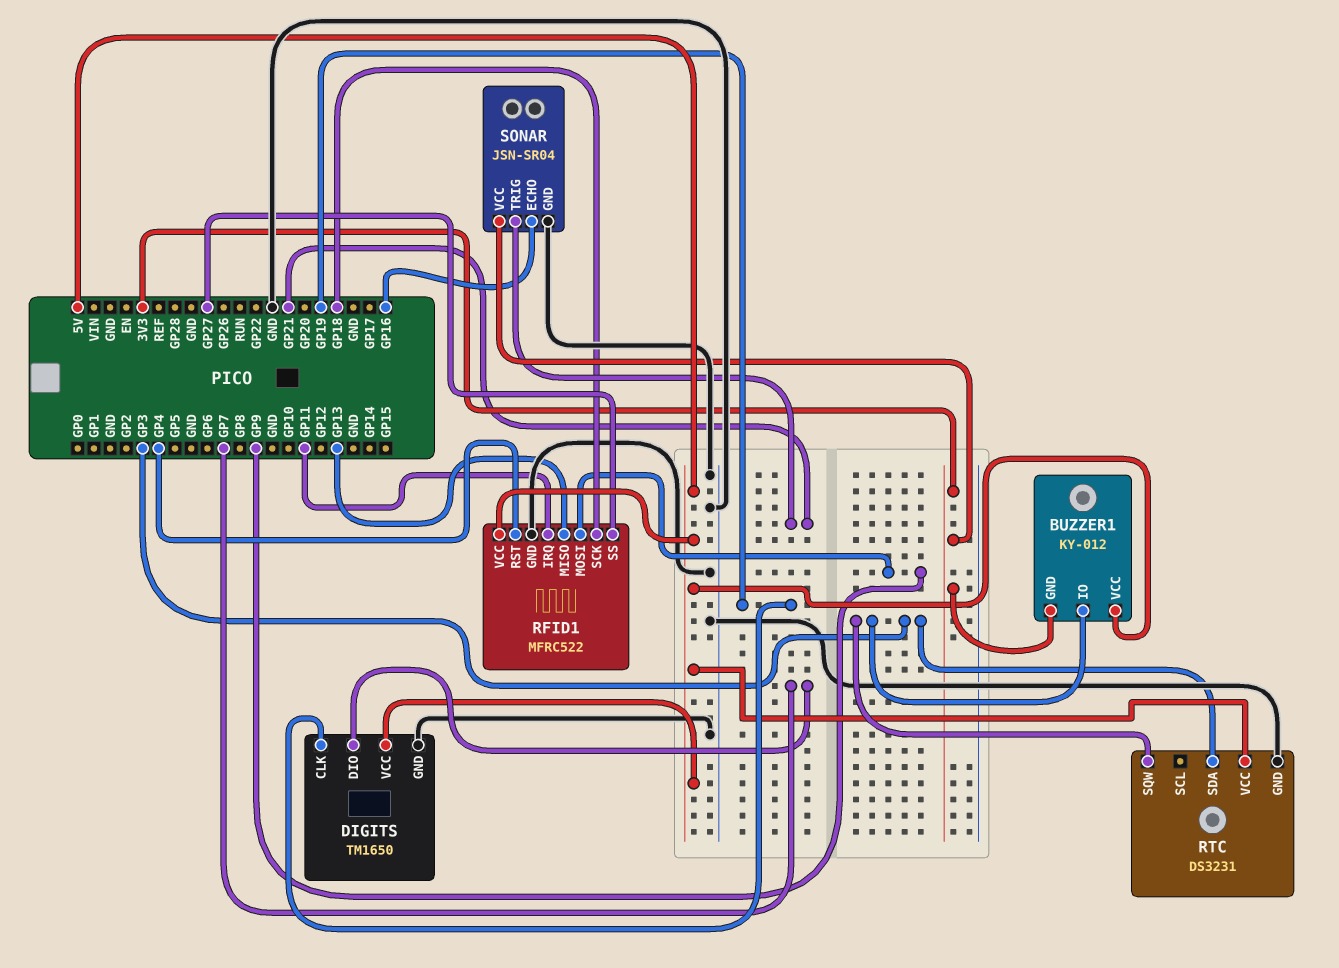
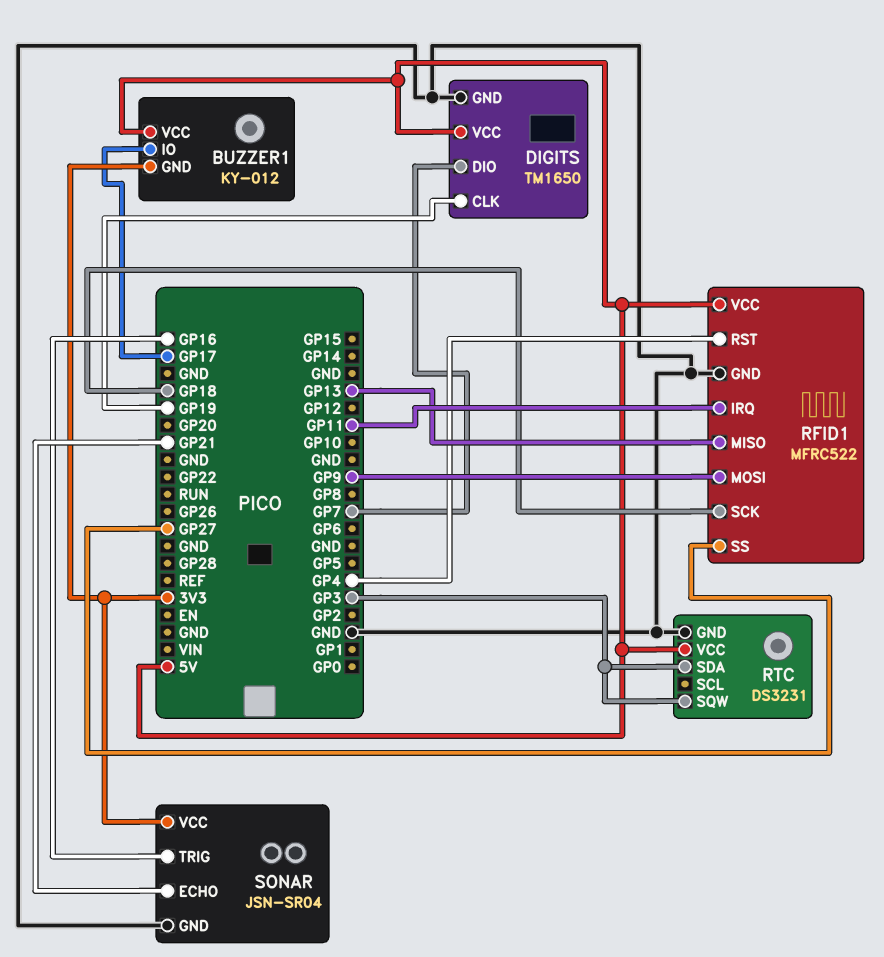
BUZZER1 pin IO: GP3 -> GP17
SONAR pin ECHO: GP16 -> GP21
SONAR pin TRIG: GP21 -> GP16

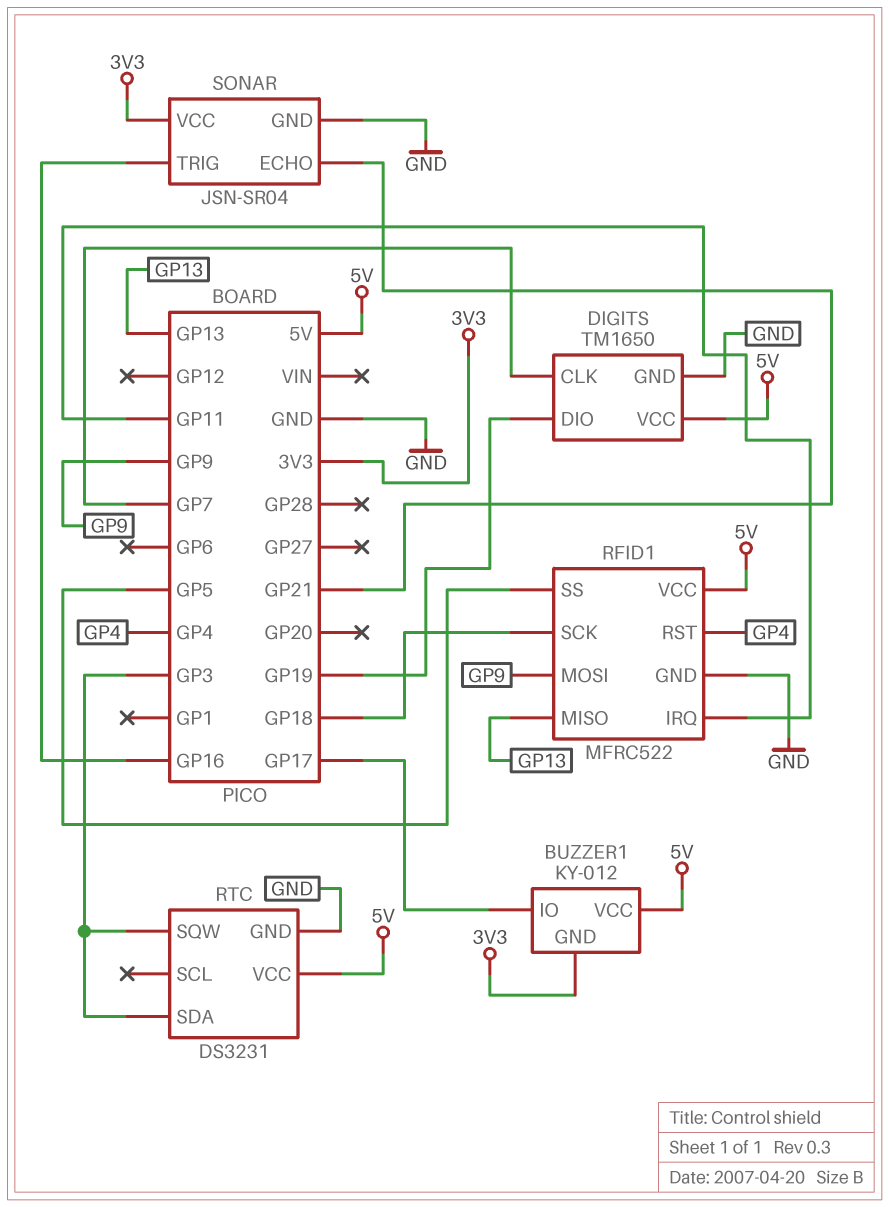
DIGITS pin CLK: GP19 -> GP7
DIGITS pin DIO: GP7 -> GP19
RFID1 pin SS: GP27 -> GP5

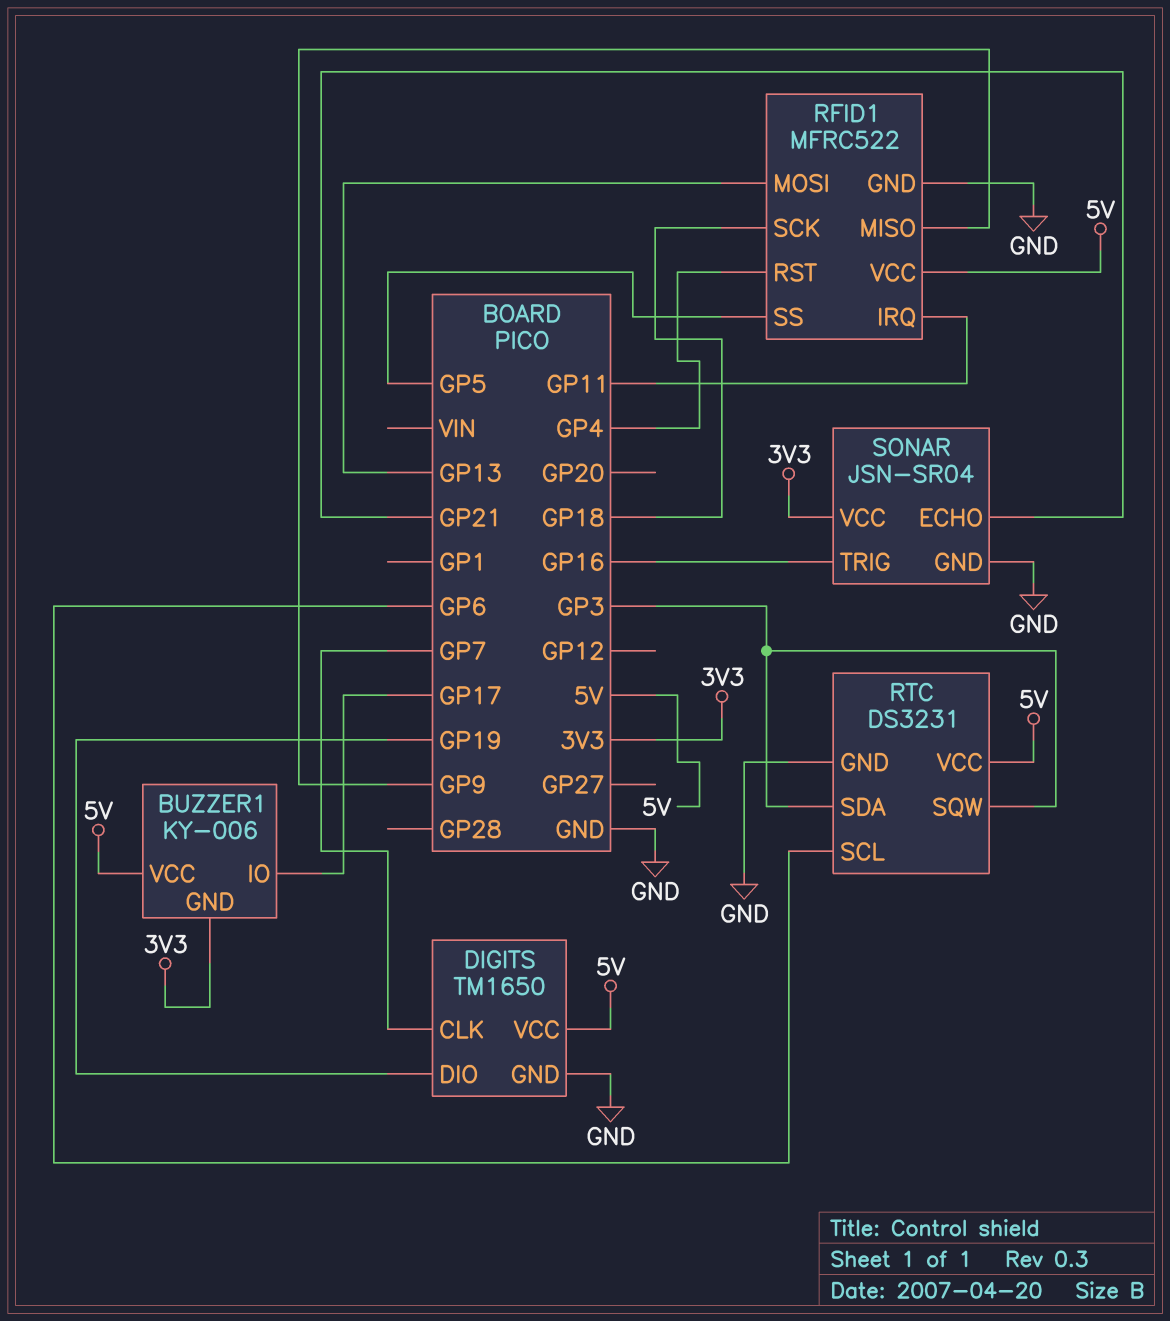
BUZZER1: KY-012 -> KY-006
RFID1 pin MISO: GP13 -> GP9
RFID1 pin MOSI: GP9 -> GP13
RTC pin SCL: none -> GP6

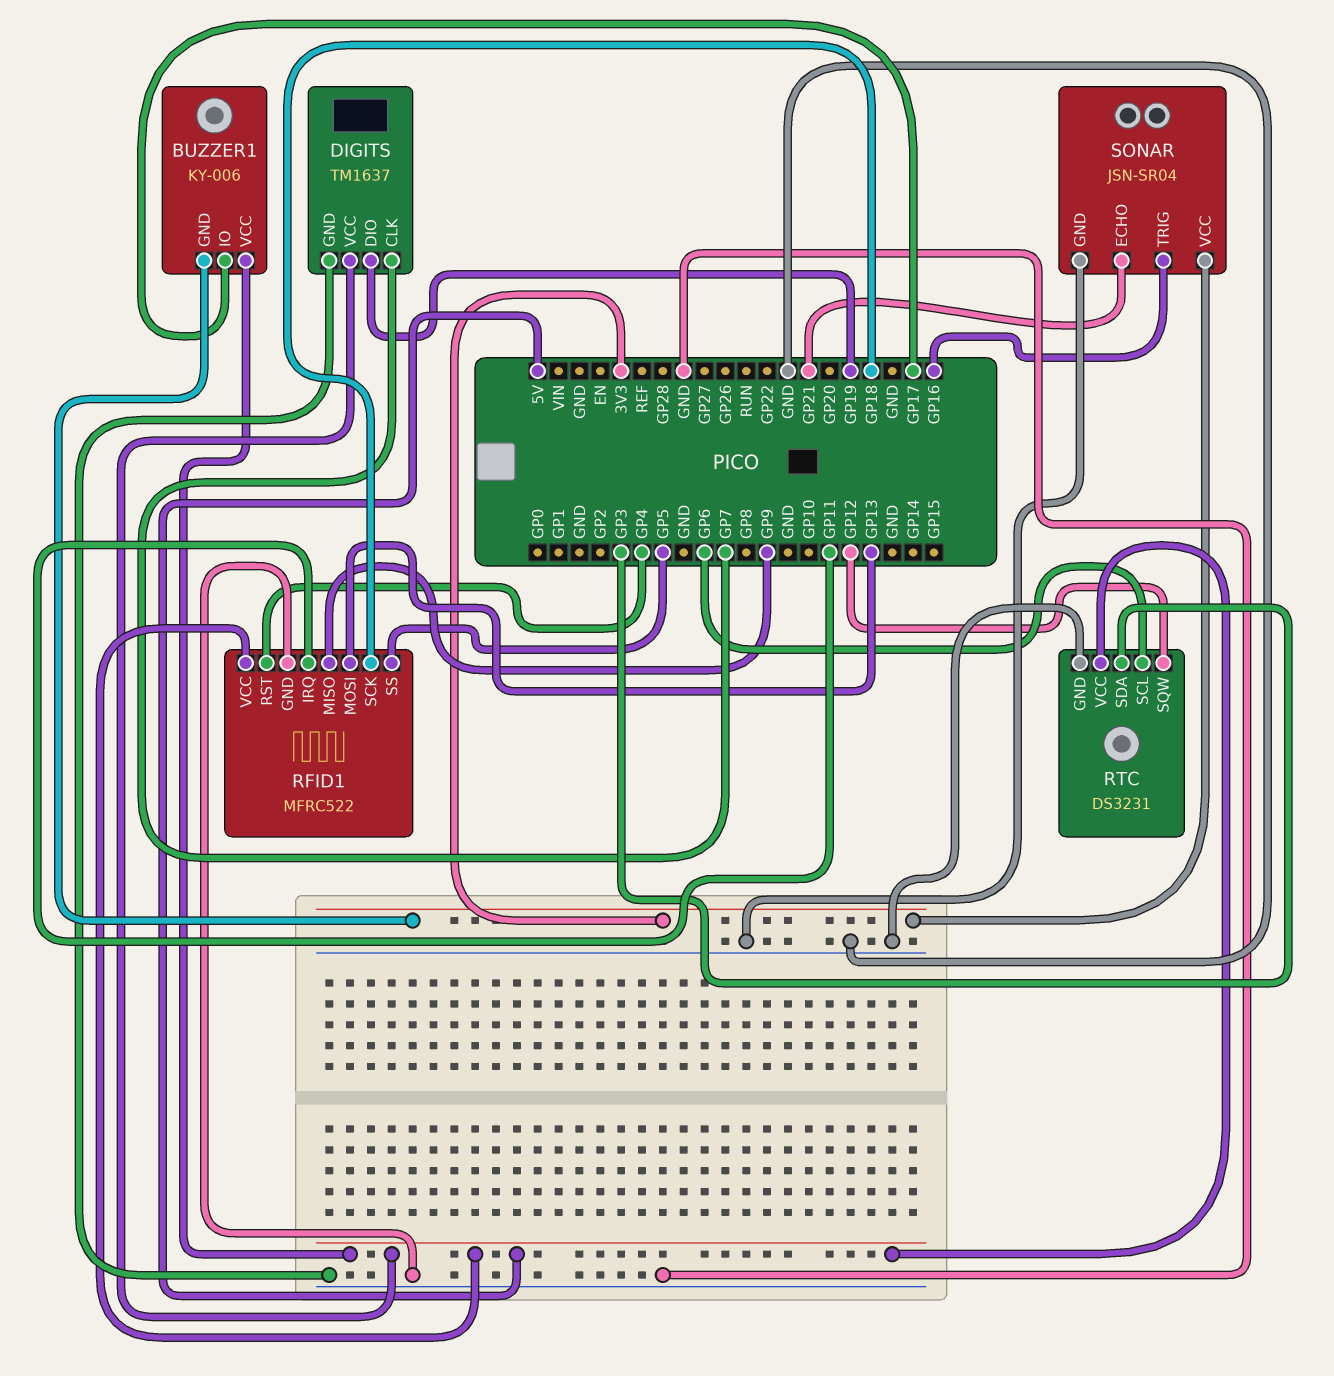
DIGITS: TM1650 -> TM1637
RTC pin SQW: GP3 -> GP12

